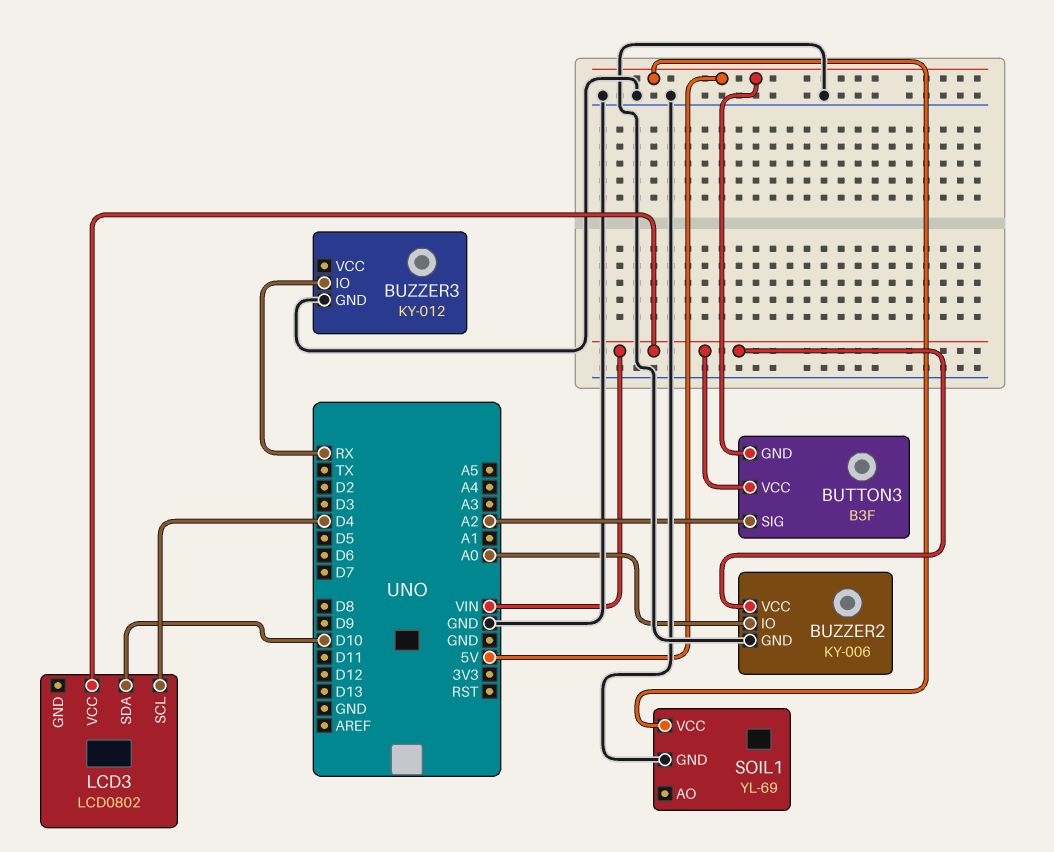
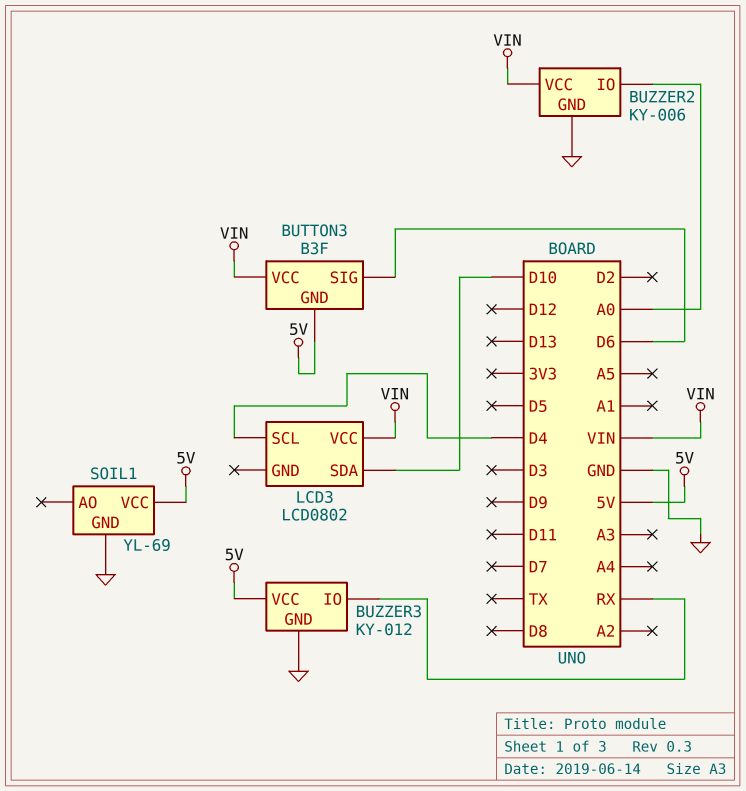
BUTTON3 pin SIG: A2 -> D6
BUZZER3 pin VCC: none -> 5V

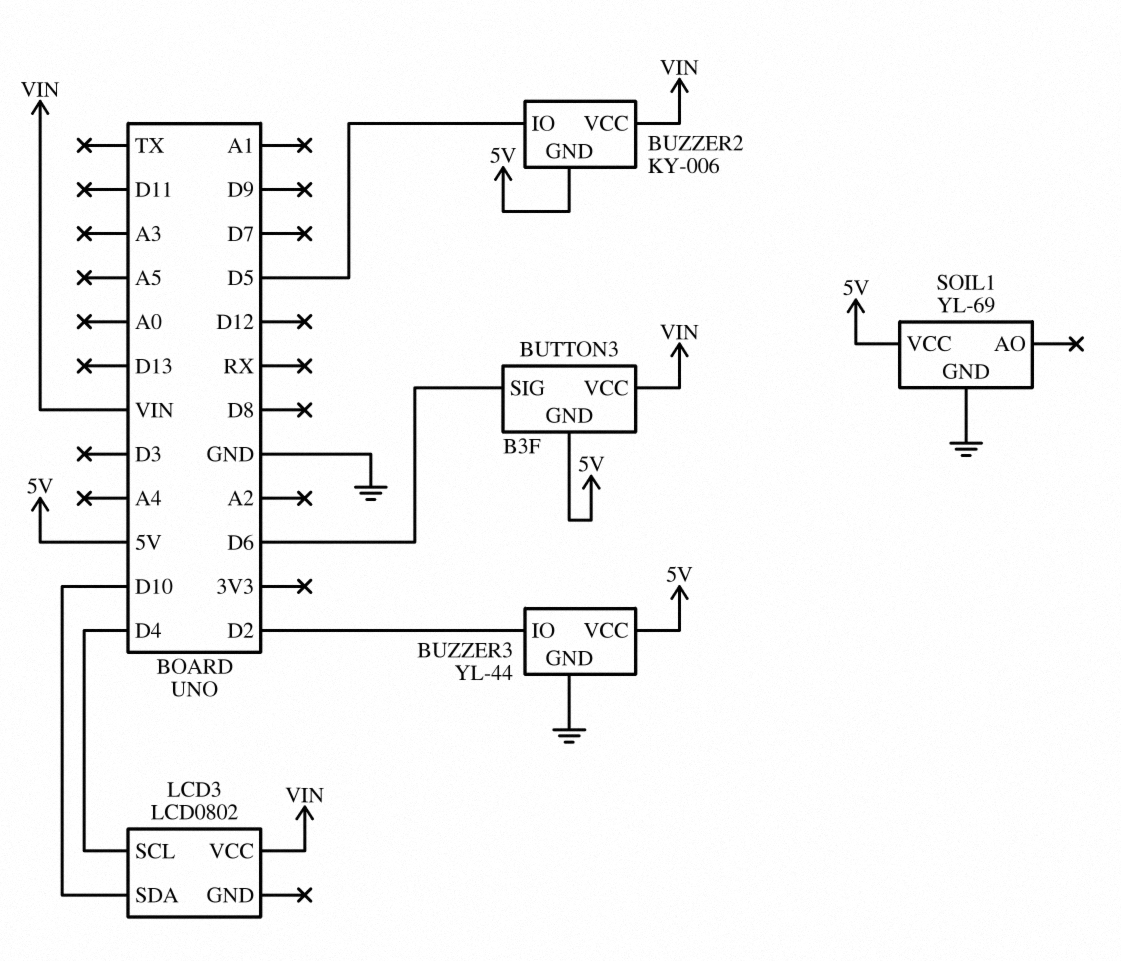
BUZZER2 pin GND: GND -> 5V
BUZZER2 pin IO: A0 -> D5
BUZZER3: KY-012 -> YL-44
BUZZER3 pin IO: RX -> D2

